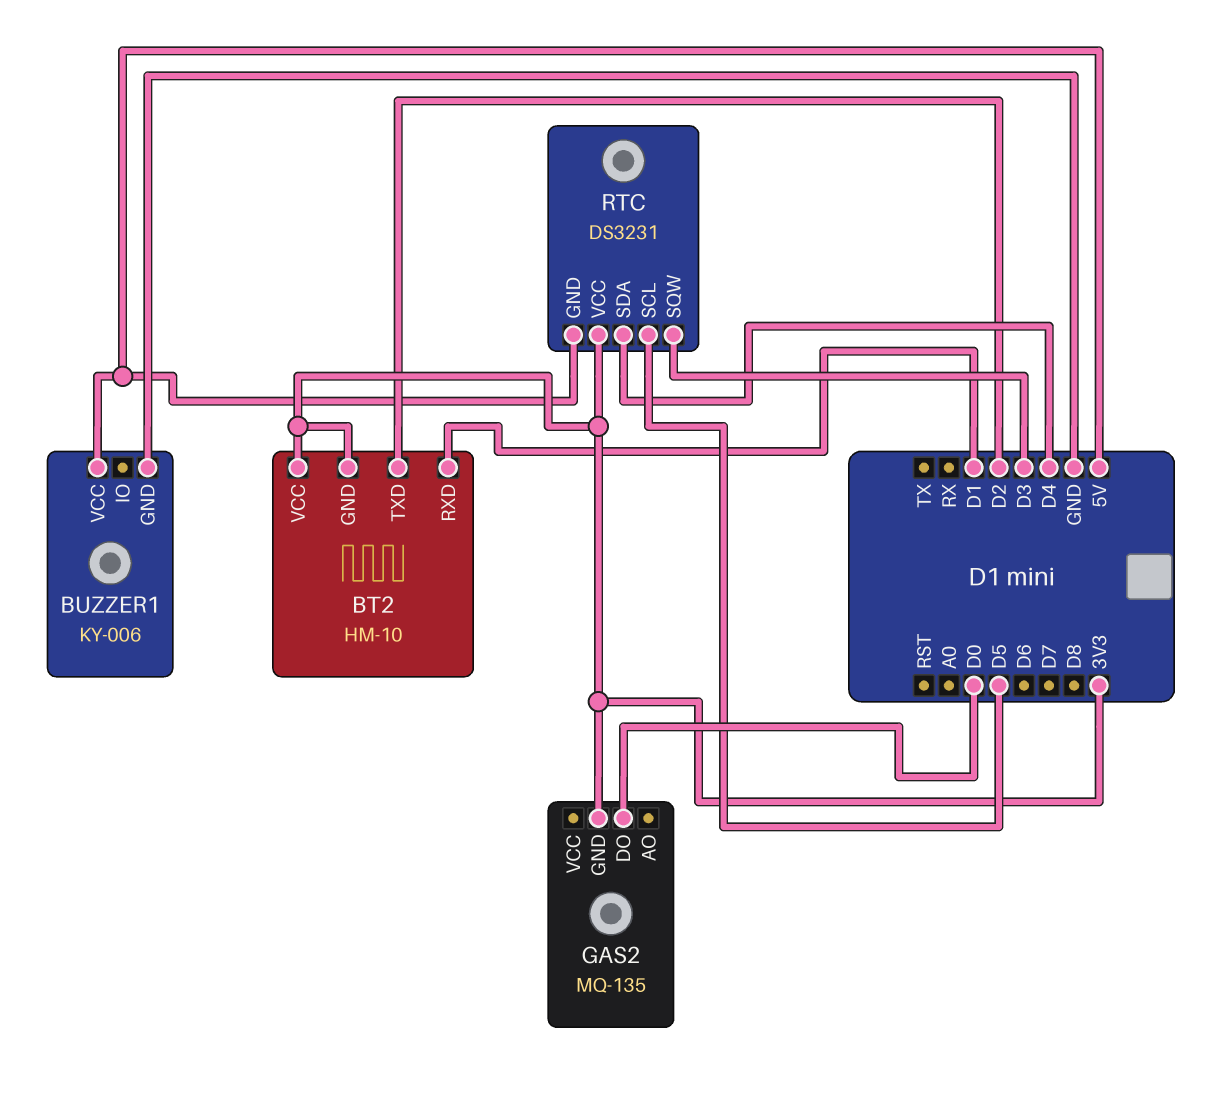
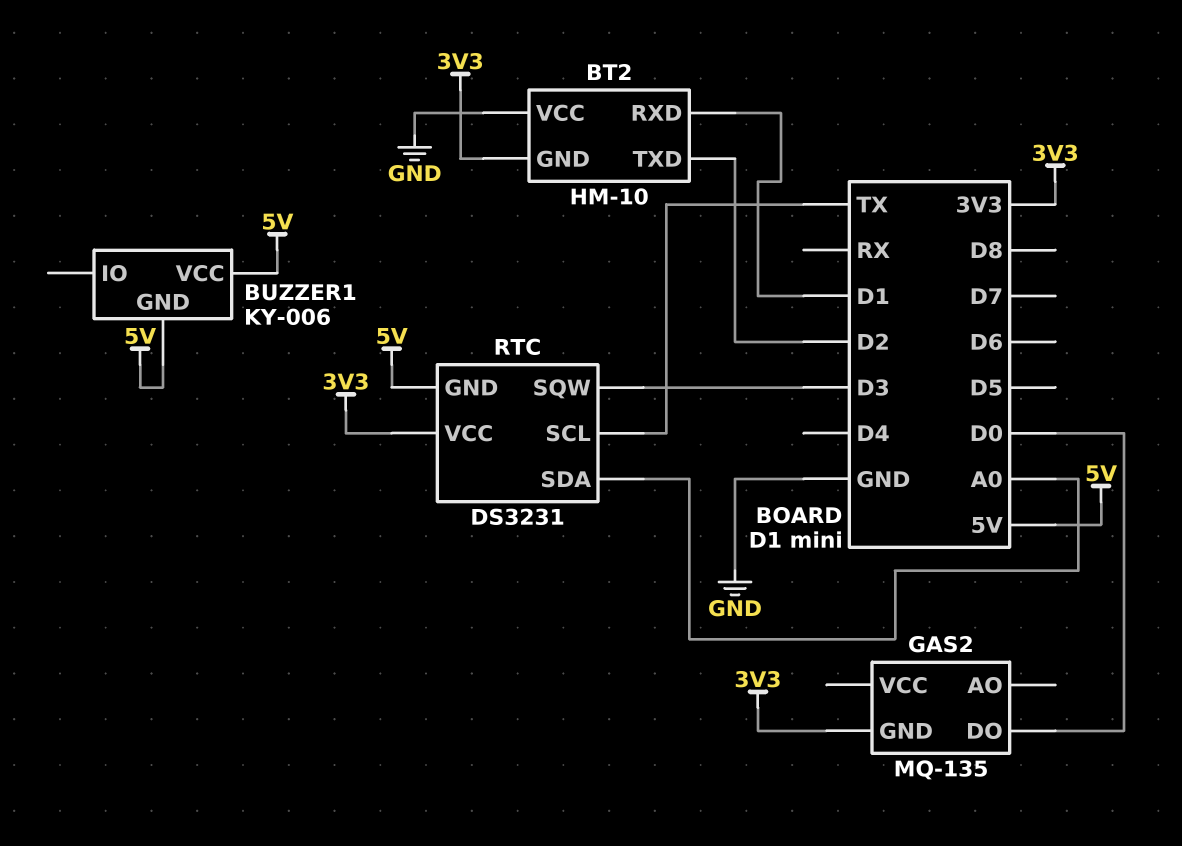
BT2 pin VCC: 3V3 -> GND
BUZZER1 pin GND: GND -> 5V
RTC pin SCL: D5 -> TX
RTC pin SDA: D4 -> A0

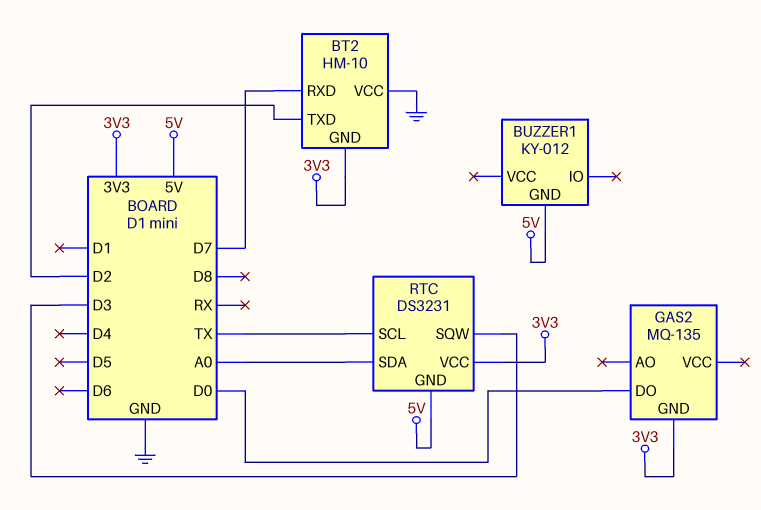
BT2 pin RXD: D1 -> D7
BUZZER1: KY-006 -> KY-012
BUZZER1 pin VCC: 5V -> none

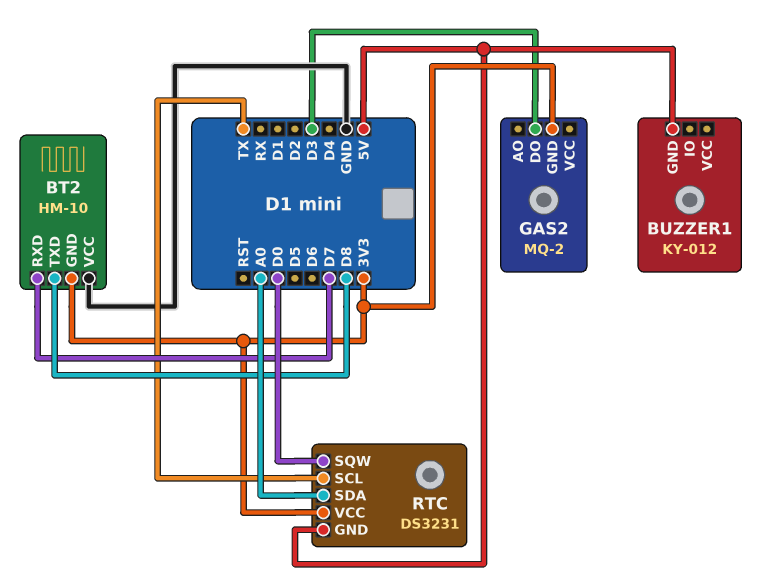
BT2 pin TXD: D2 -> D8
GAS2: MQ-135 -> MQ-2
GAS2 pin DO: D0 -> D3
RTC pin SQW: D3 -> D0

